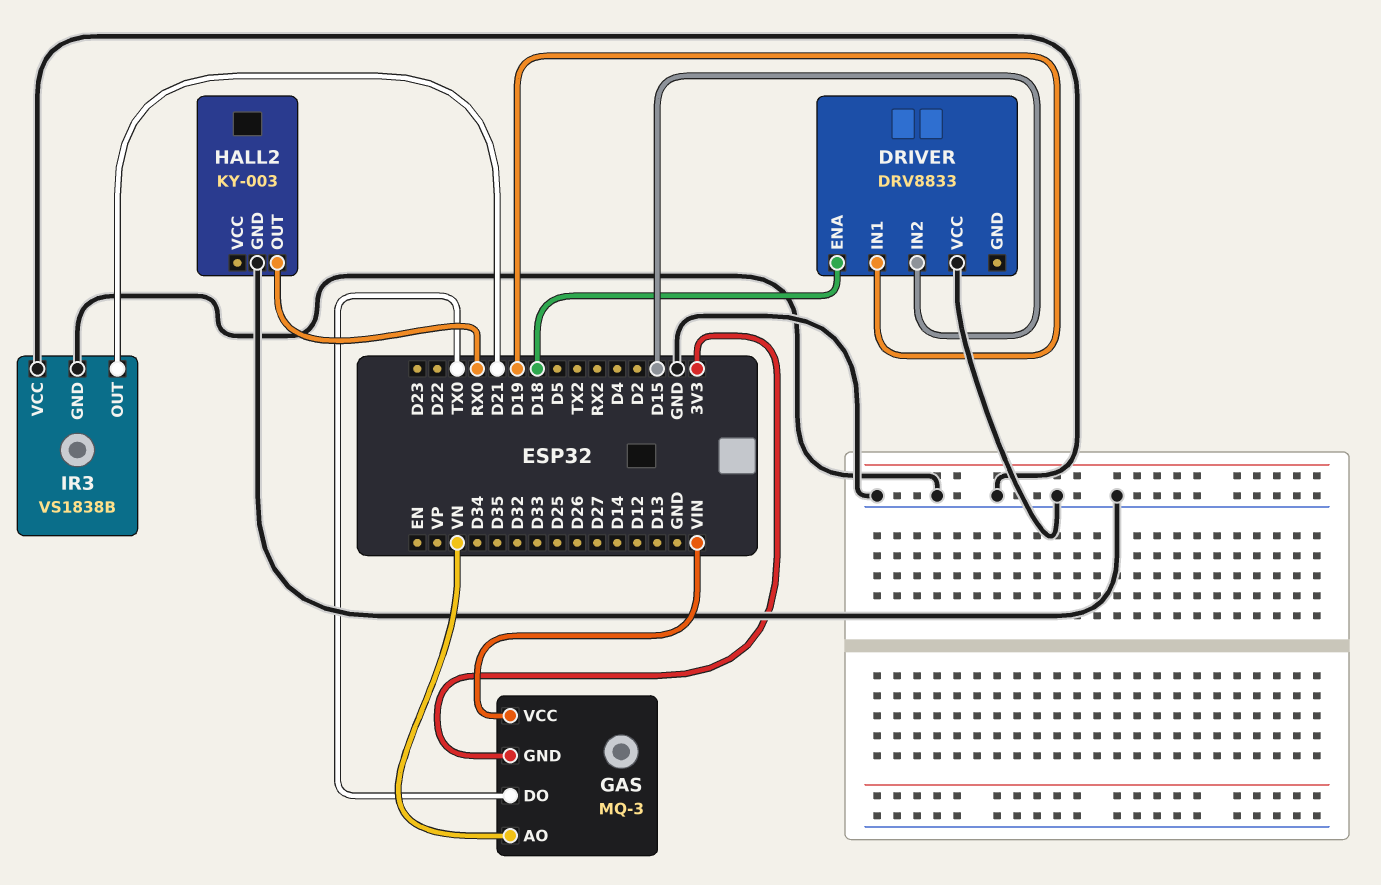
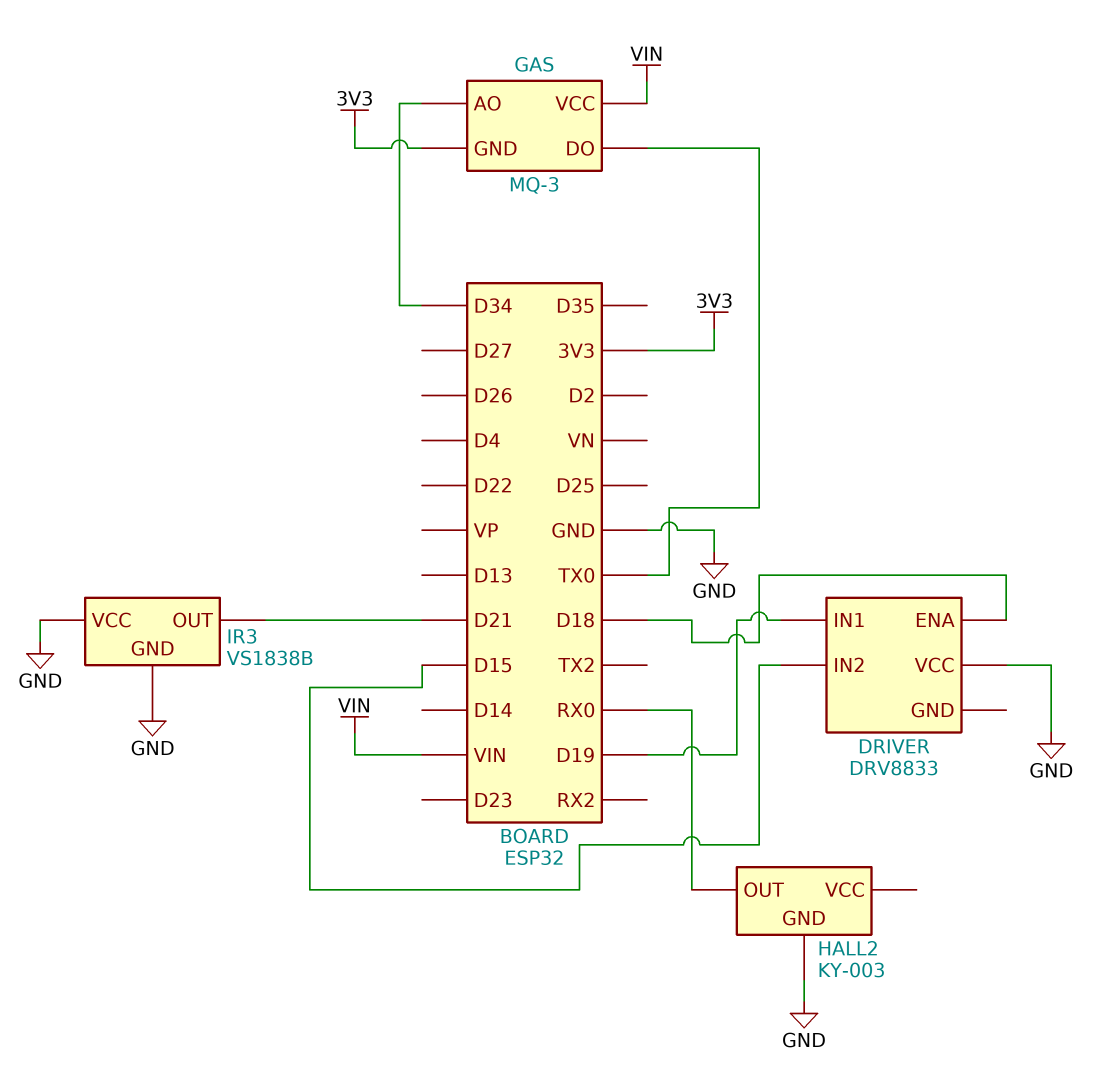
GAS pin AO: VN -> D34

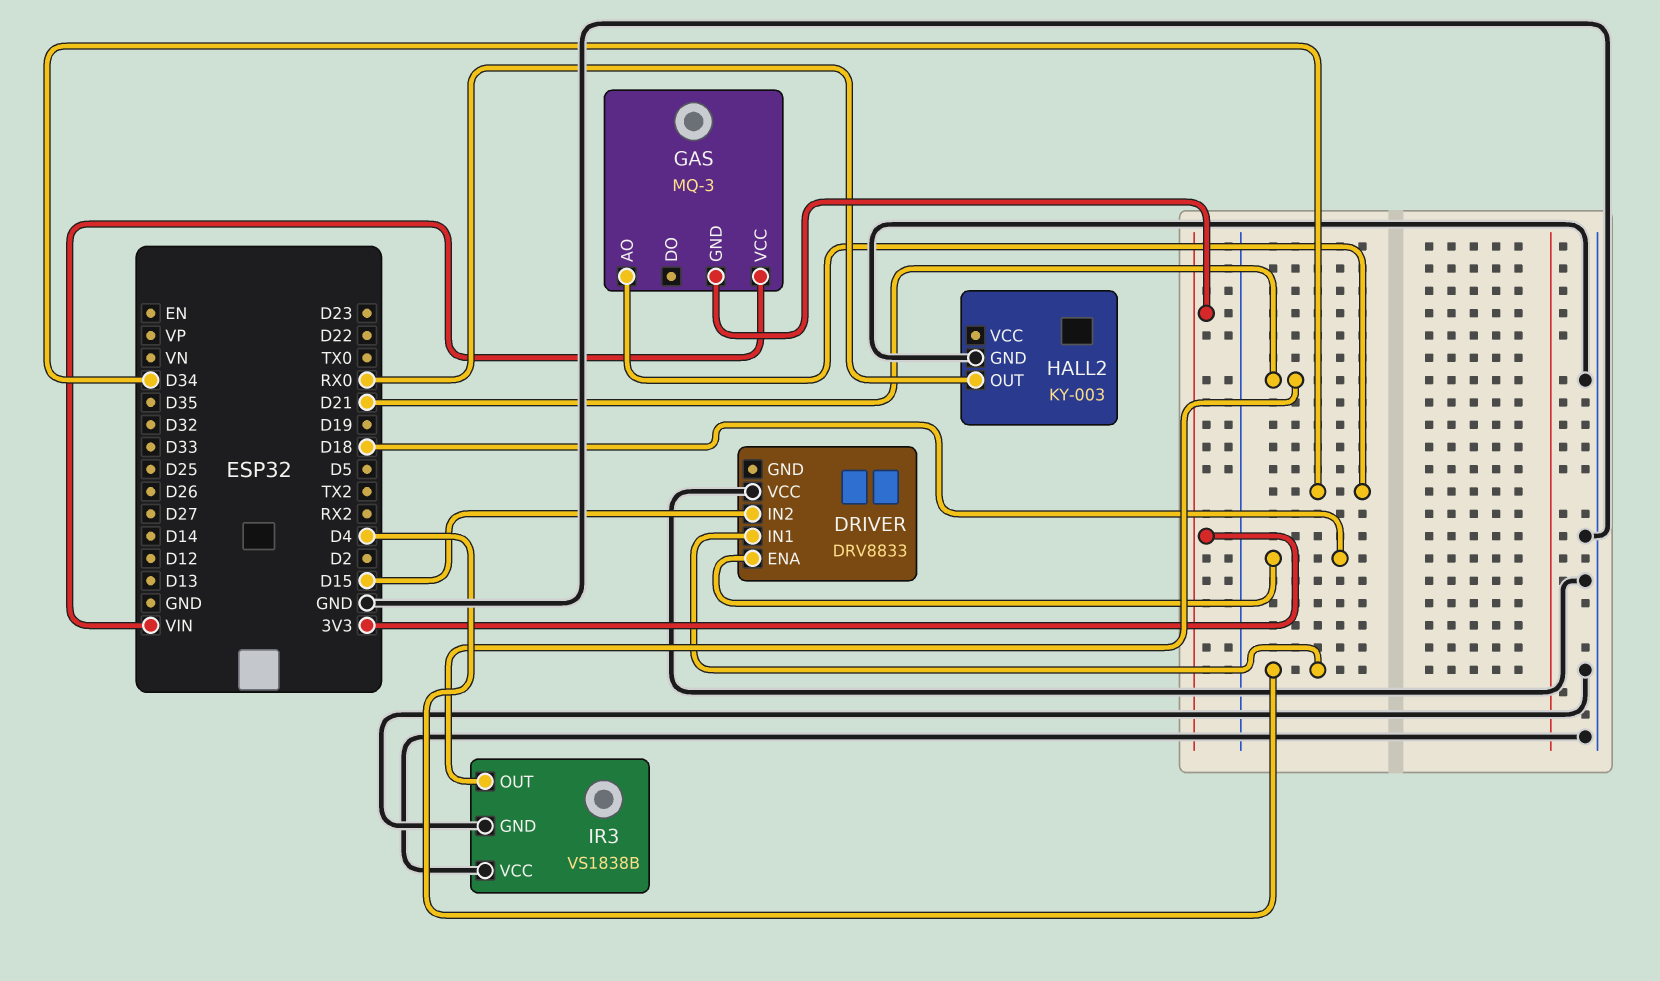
DRIVER pin IN1: D19 -> D4
GAS pin DO: TX0 -> none

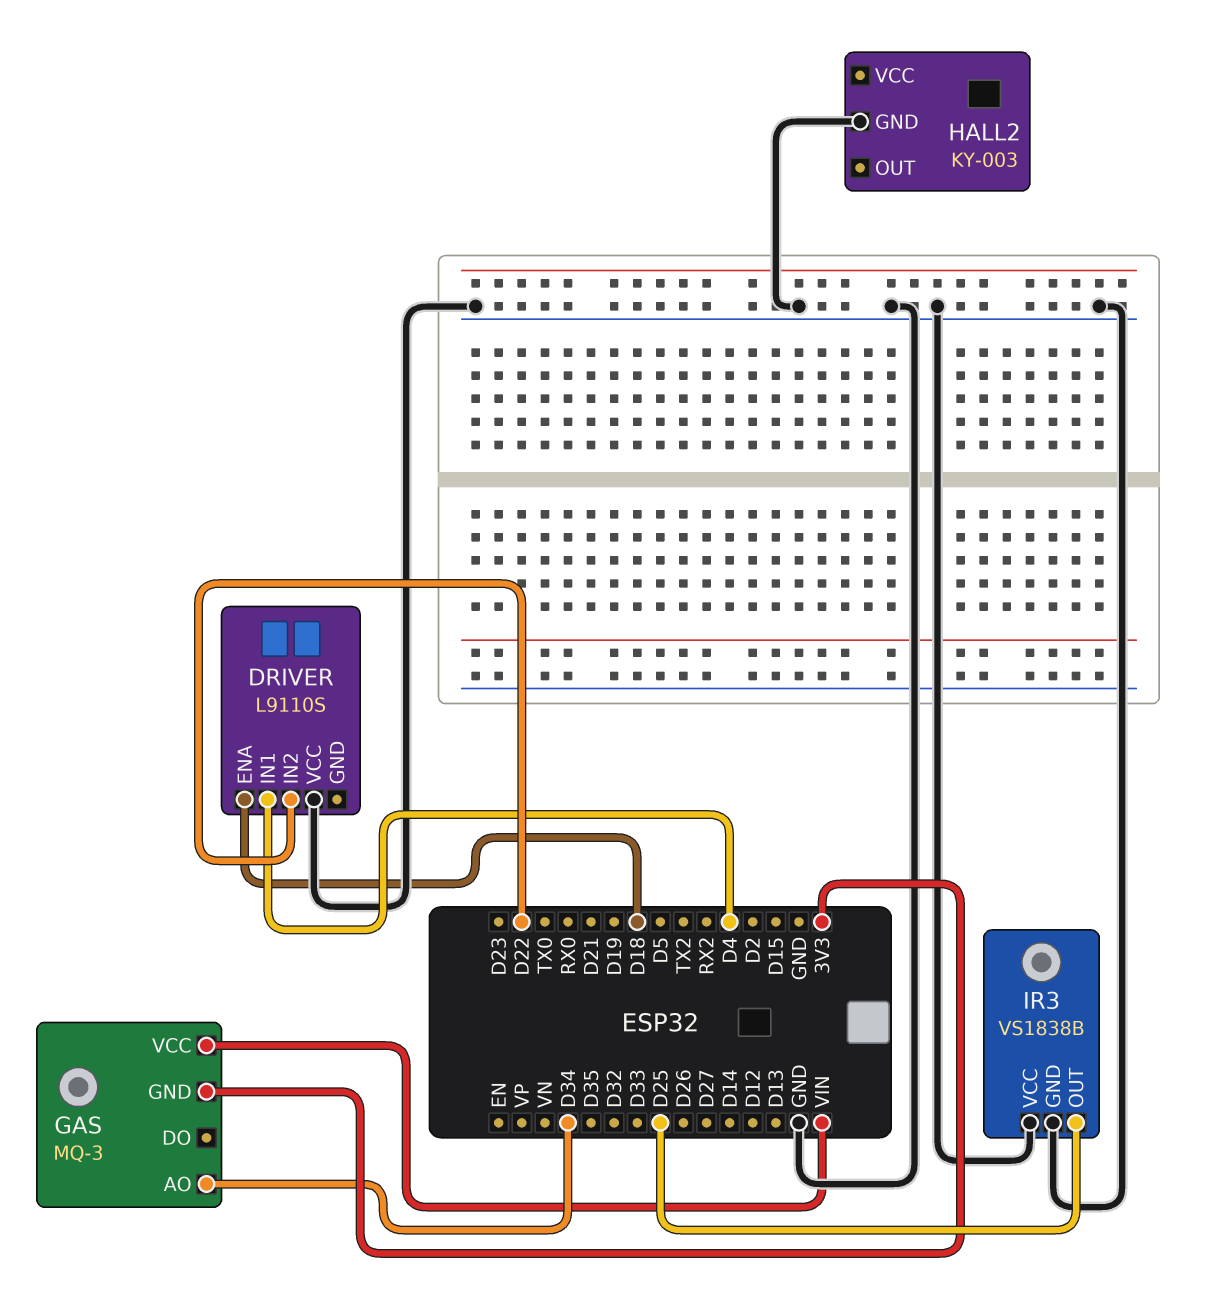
DRIVER: DRV8833 -> L9110S
DRIVER pin IN2: D15 -> D22
HALL2 pin OUT: RX0 -> none
IR3 pin OUT: D21 -> D25

